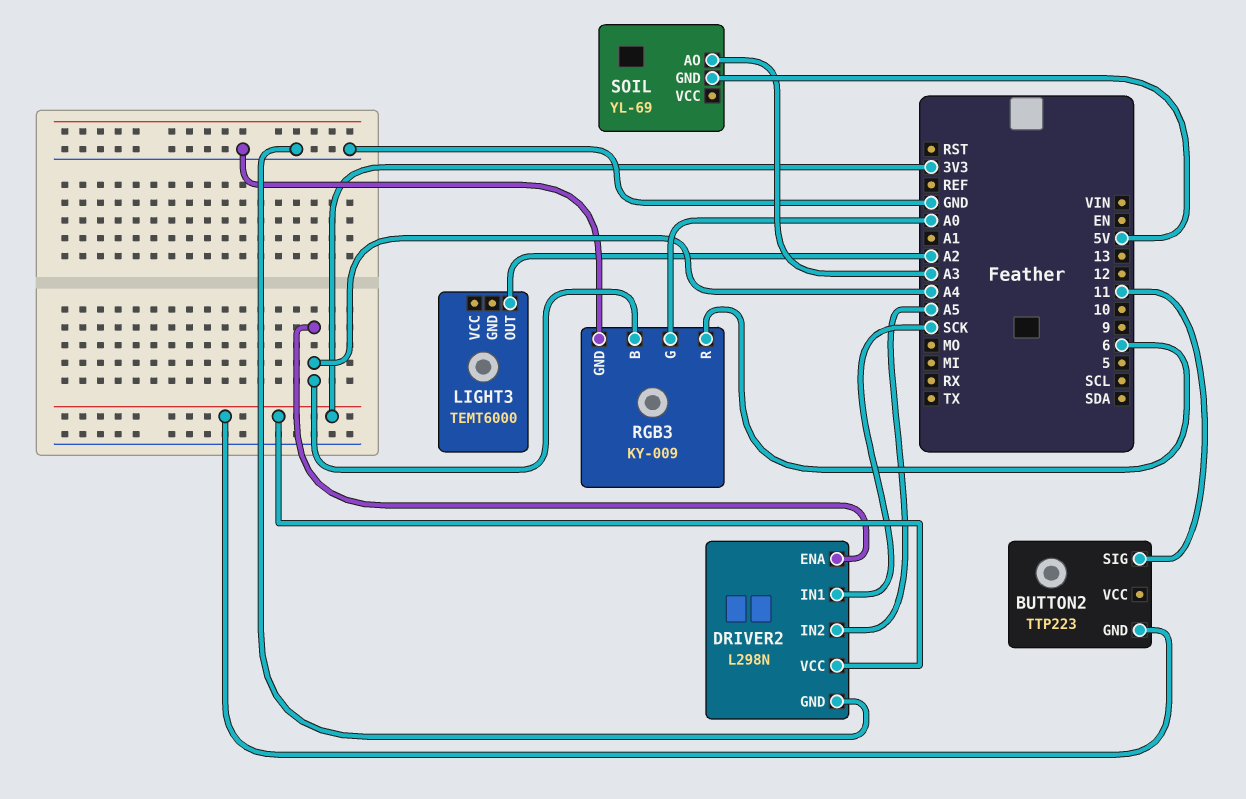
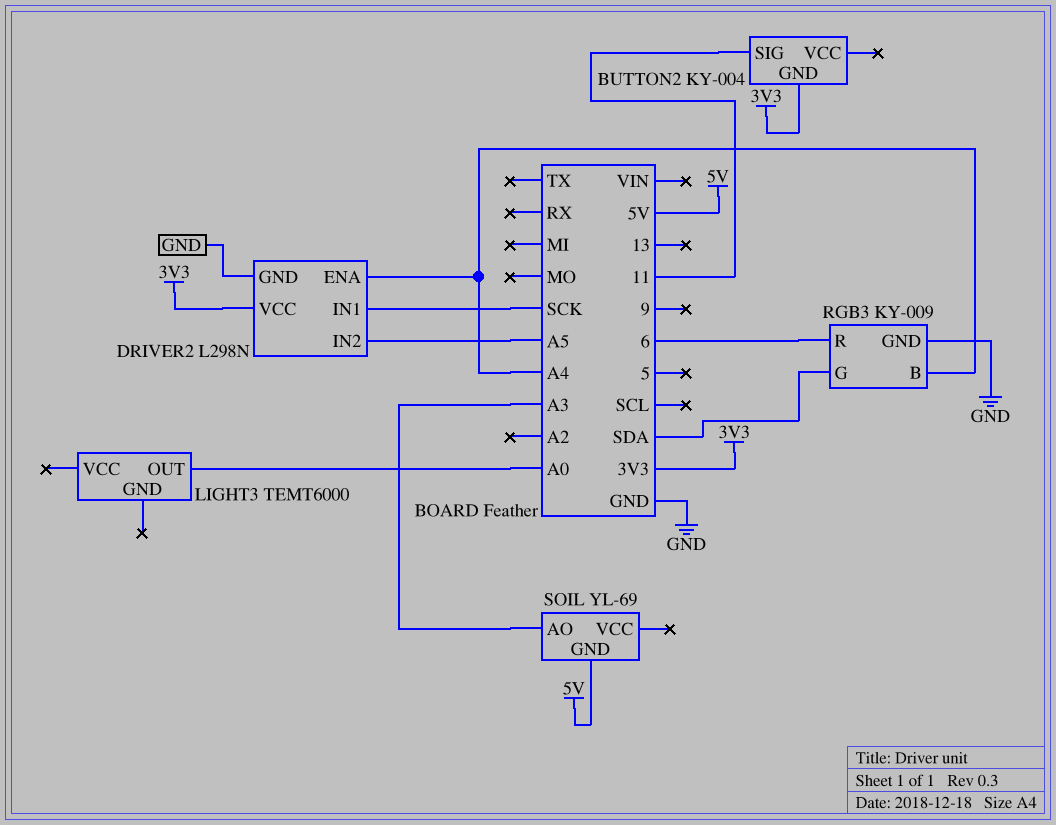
BUTTON2: TTP223 -> KY-004
LIGHT3 pin OUT: A2 -> A0
RGB3 pin G: A0 -> SDA

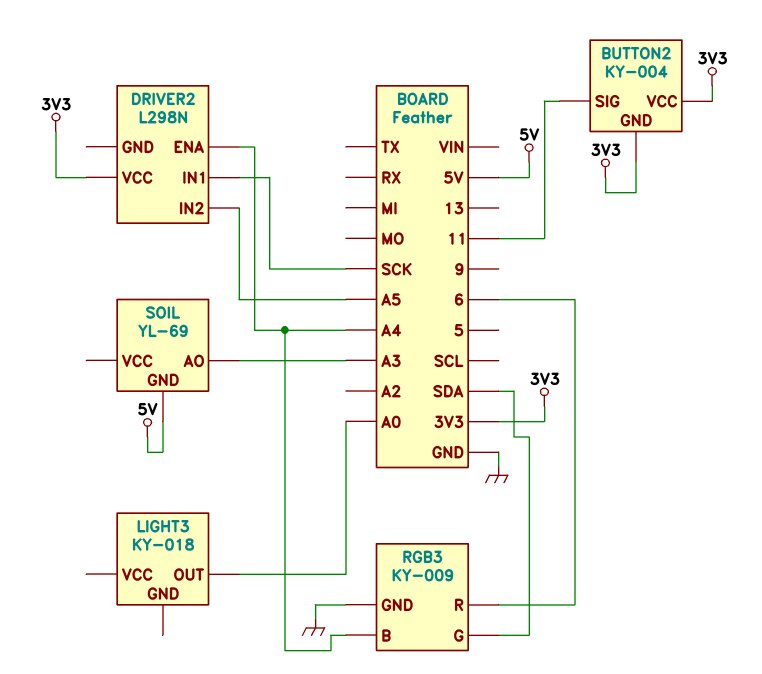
BUTTON2 pin VCC: none -> 3V3
DRIVER2 pin GND: GND -> none
LIGHT3: TEMT6000 -> KY-018

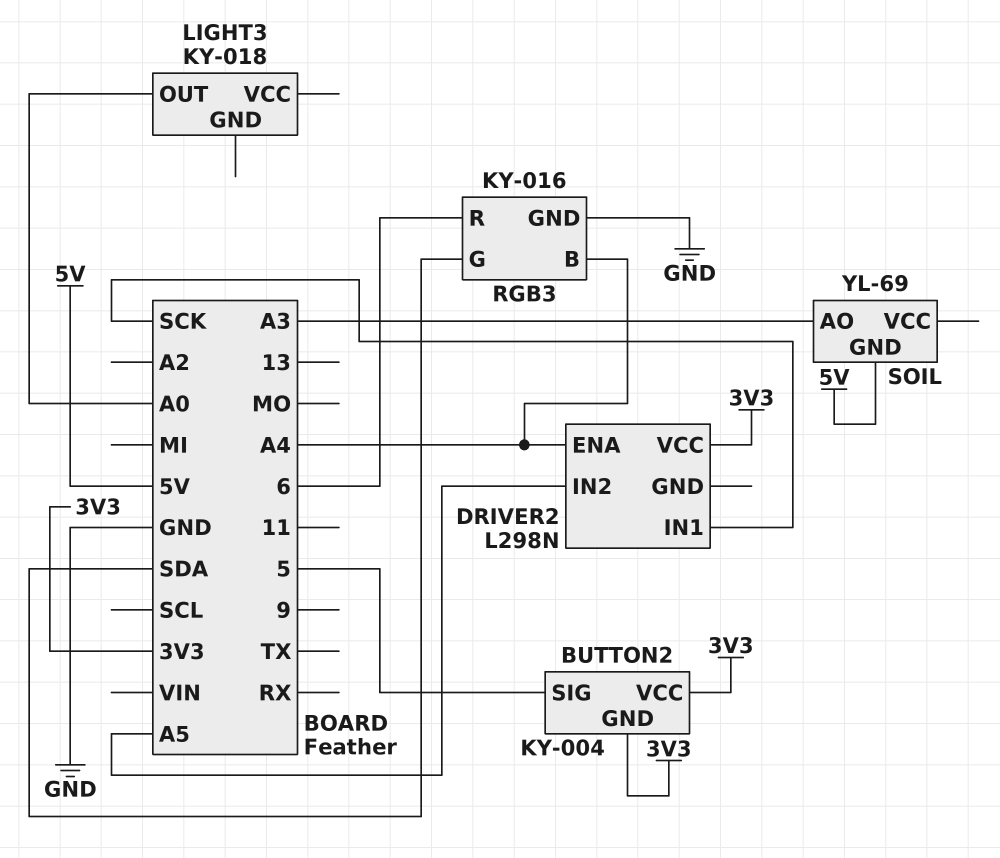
BUTTON2 pin SIG: 11 -> 5
RGB3: KY-009 -> KY-016

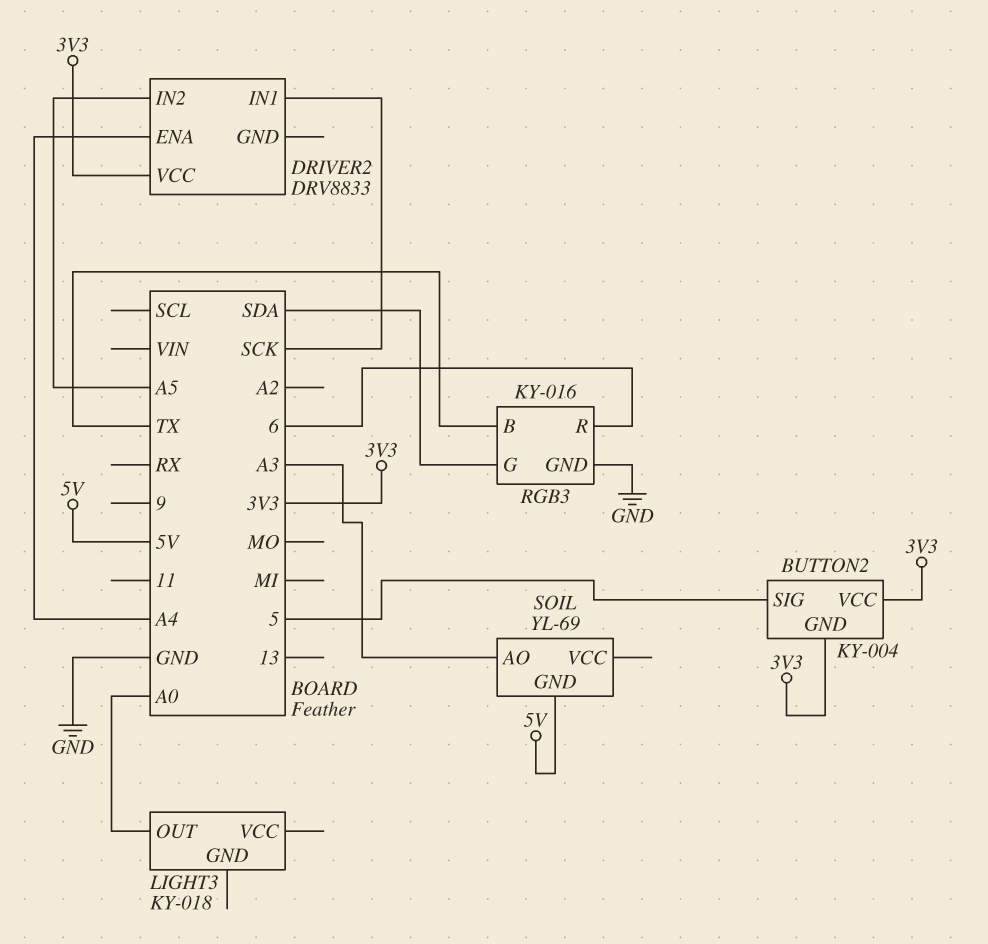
DRIVER2: L298N -> DRV8833
RGB3 pin B: A4 -> TX

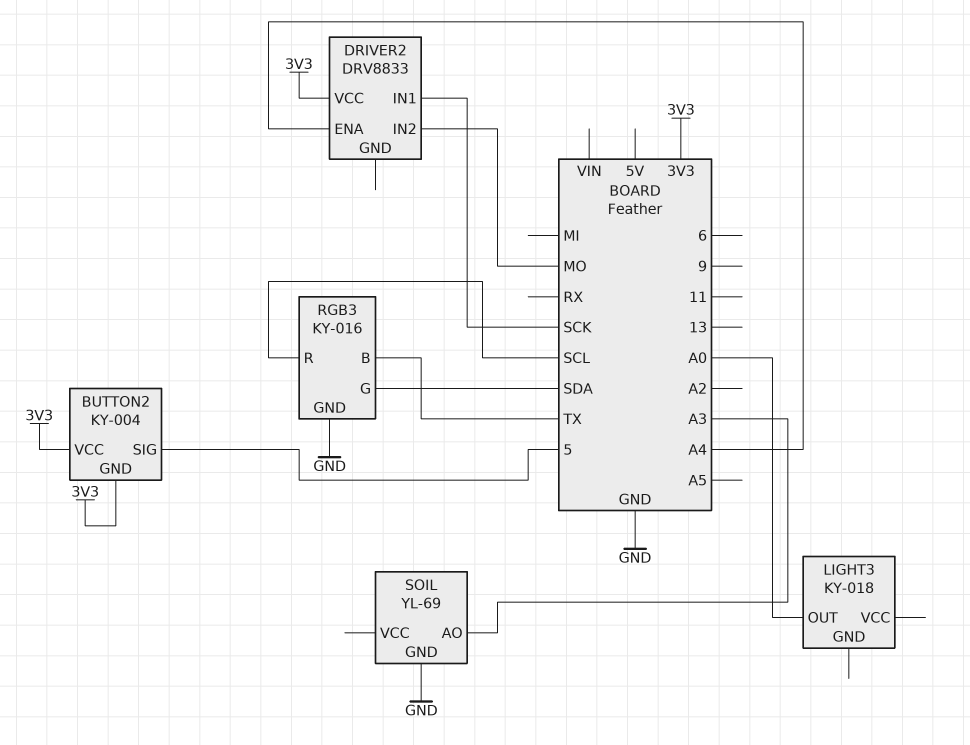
DRIVER2 pin IN2: A5 -> MO
RGB3 pin R: 6 -> SCL
SOIL pin GND: 5V -> GND

